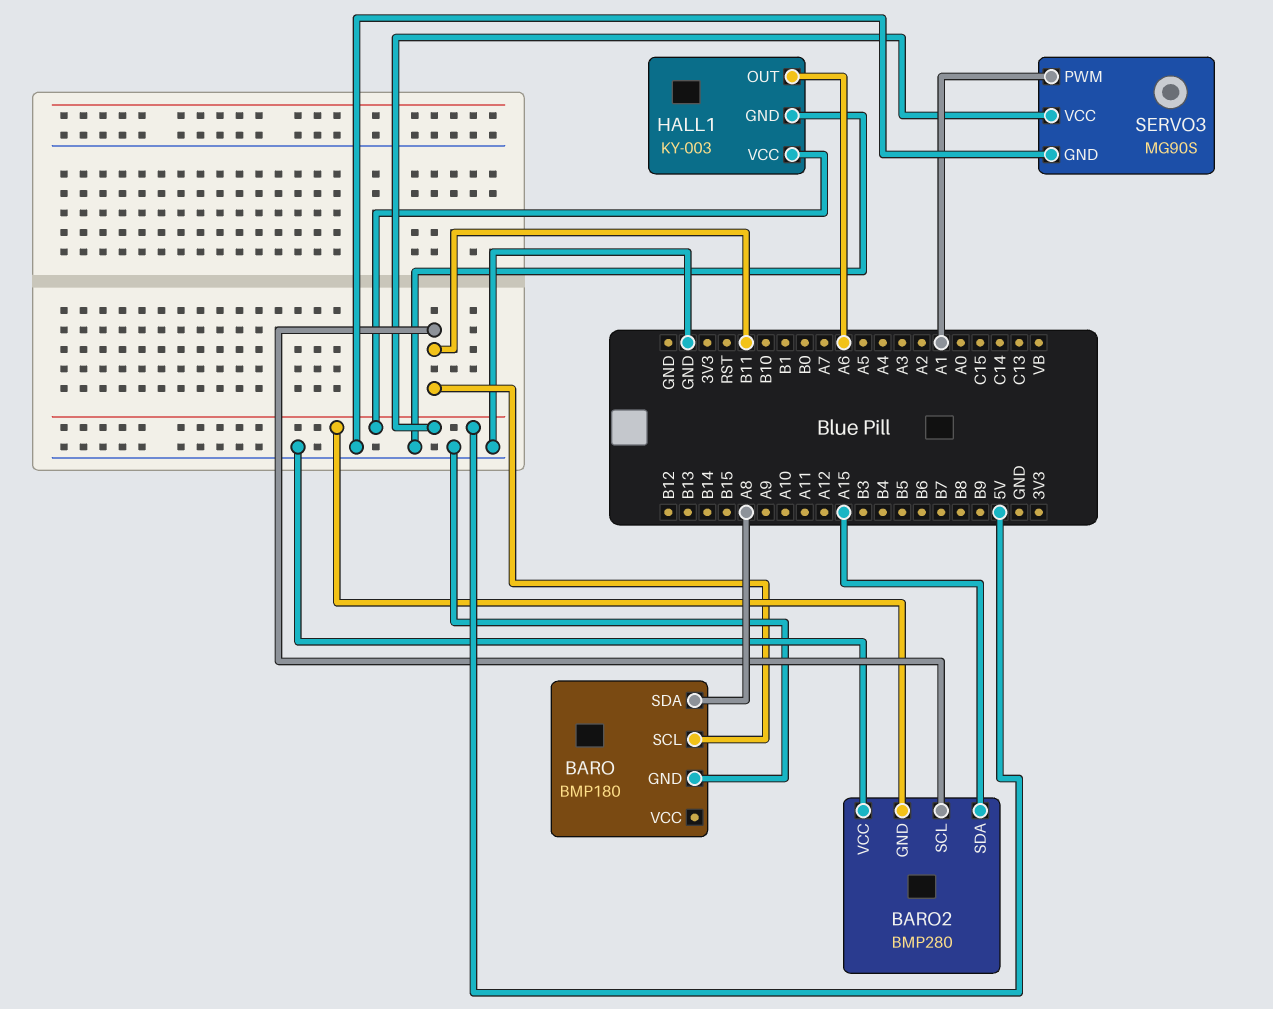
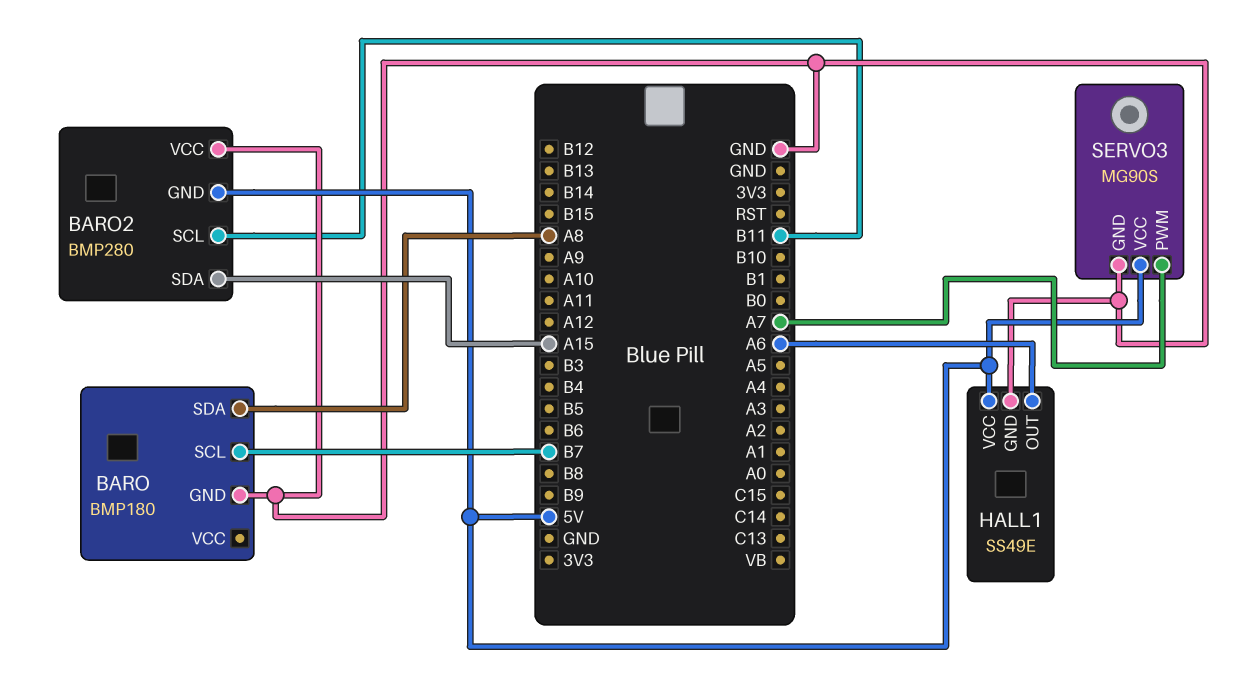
BARO pin SCL: B11 -> B7
HALL1: KY-003 -> SS49E
SERVO3 pin PWM: A1 -> A7

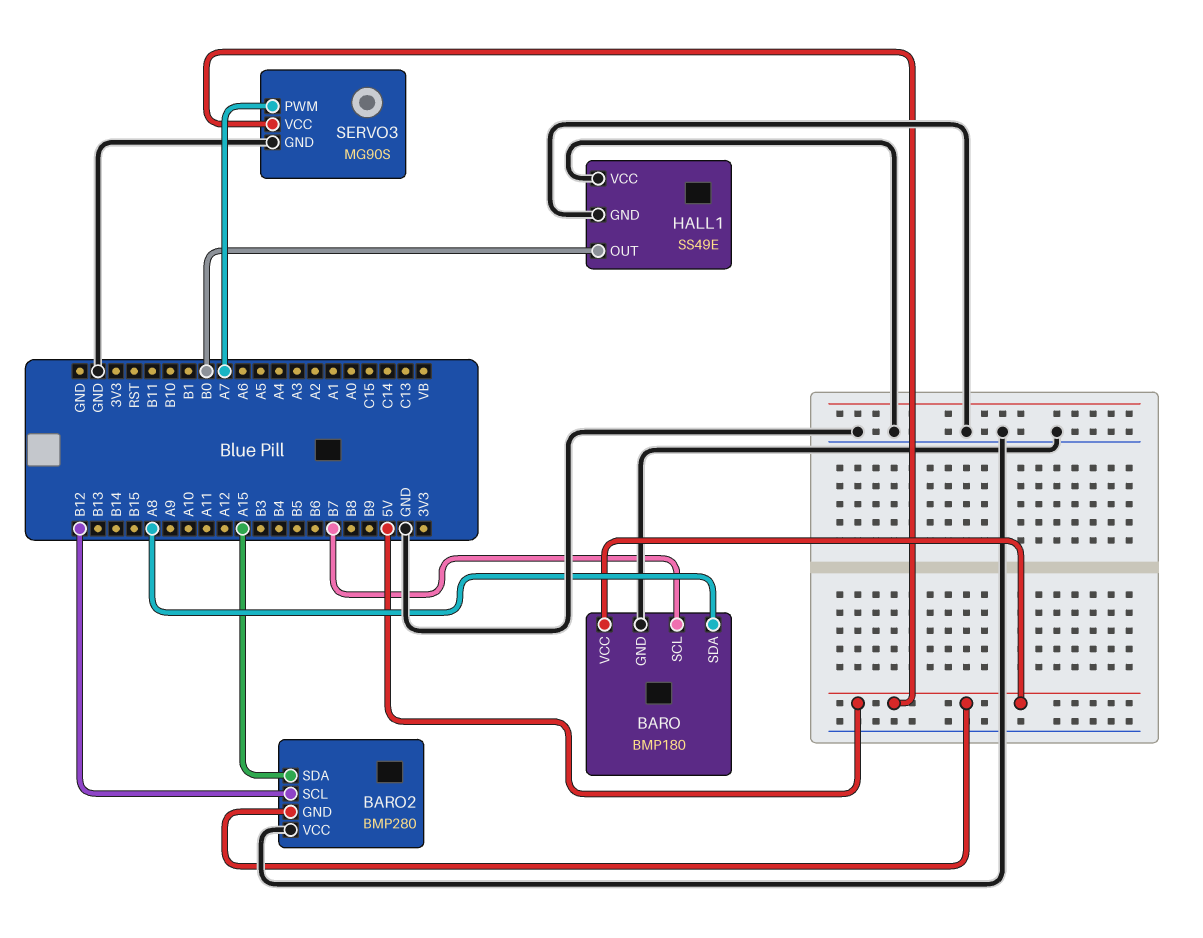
BARO pin VCC: none -> 5V
BARO2 pin SCL: B11 -> B12
HALL1 pin OUT: A6 -> B0
HALL1 pin VCC: 5V -> GND

